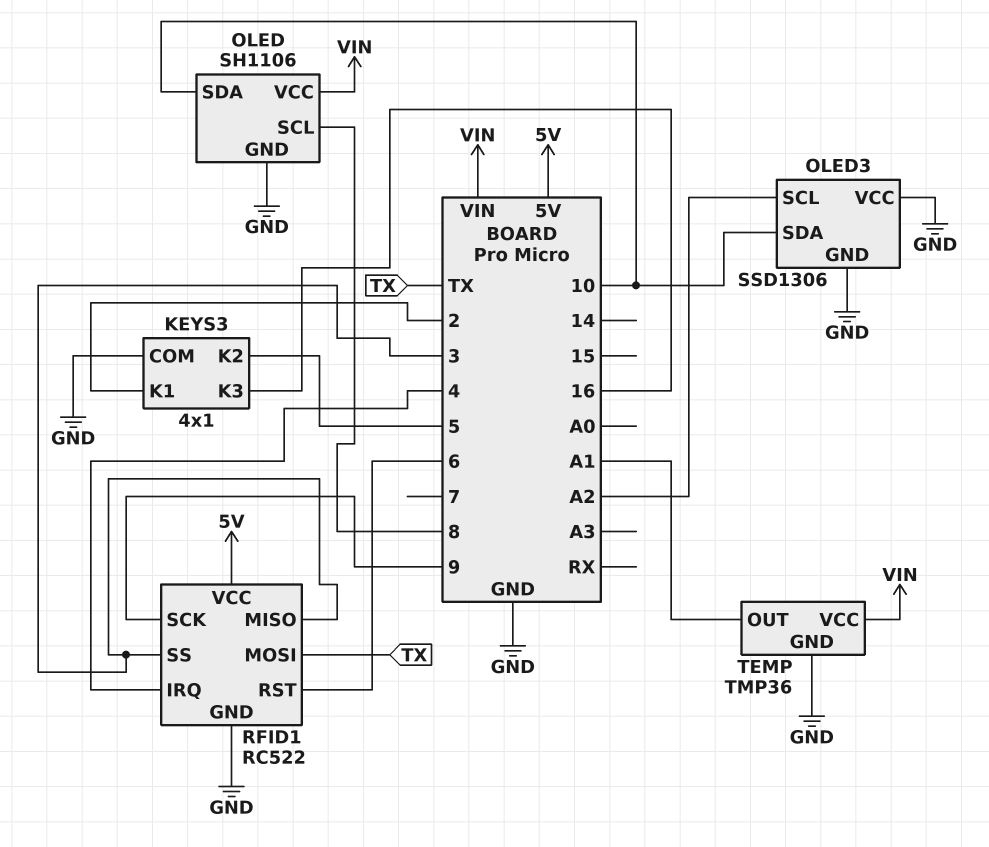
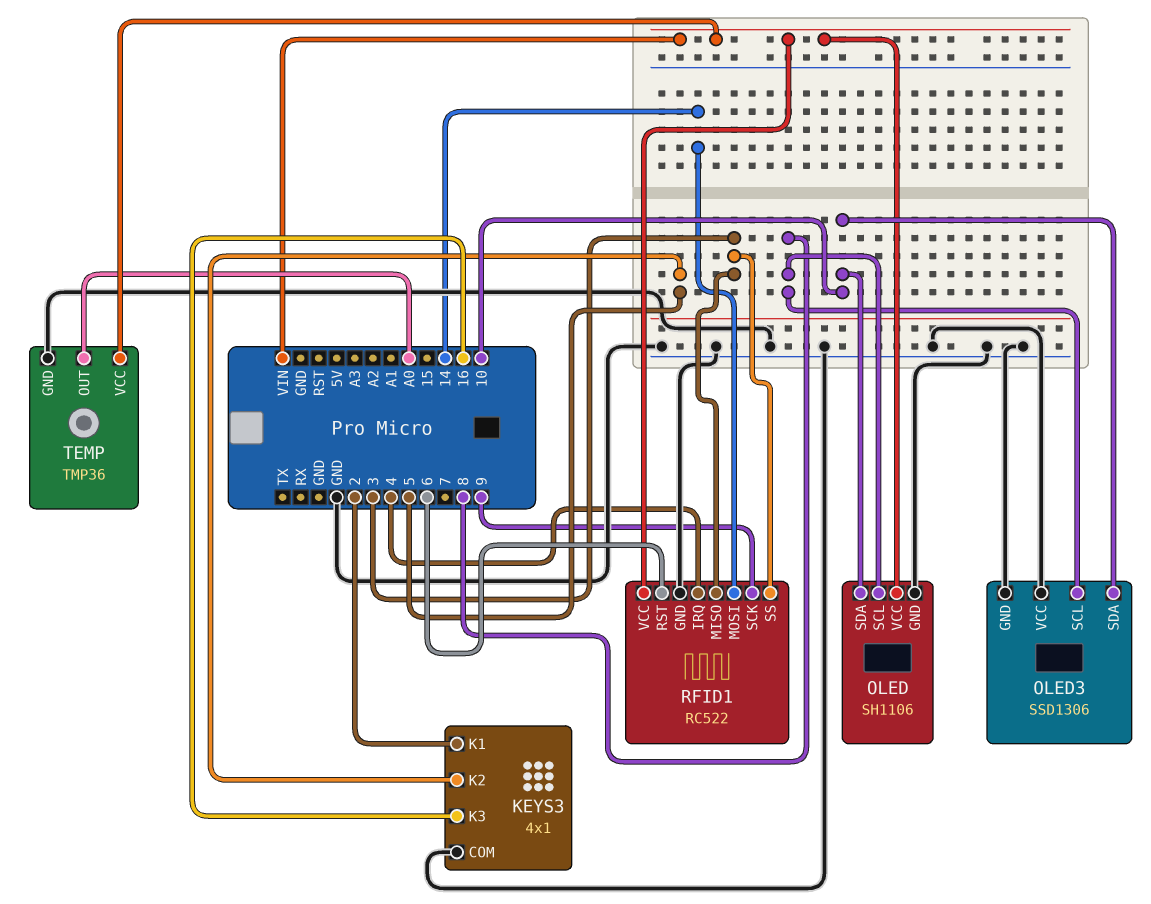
OLED3 pin SCL: A2 -> 8
RFID1 pin MOSI: TX -> 14
RFID1 pin VCC: 5V -> VIN
TEMP pin OUT: A1 -> A0

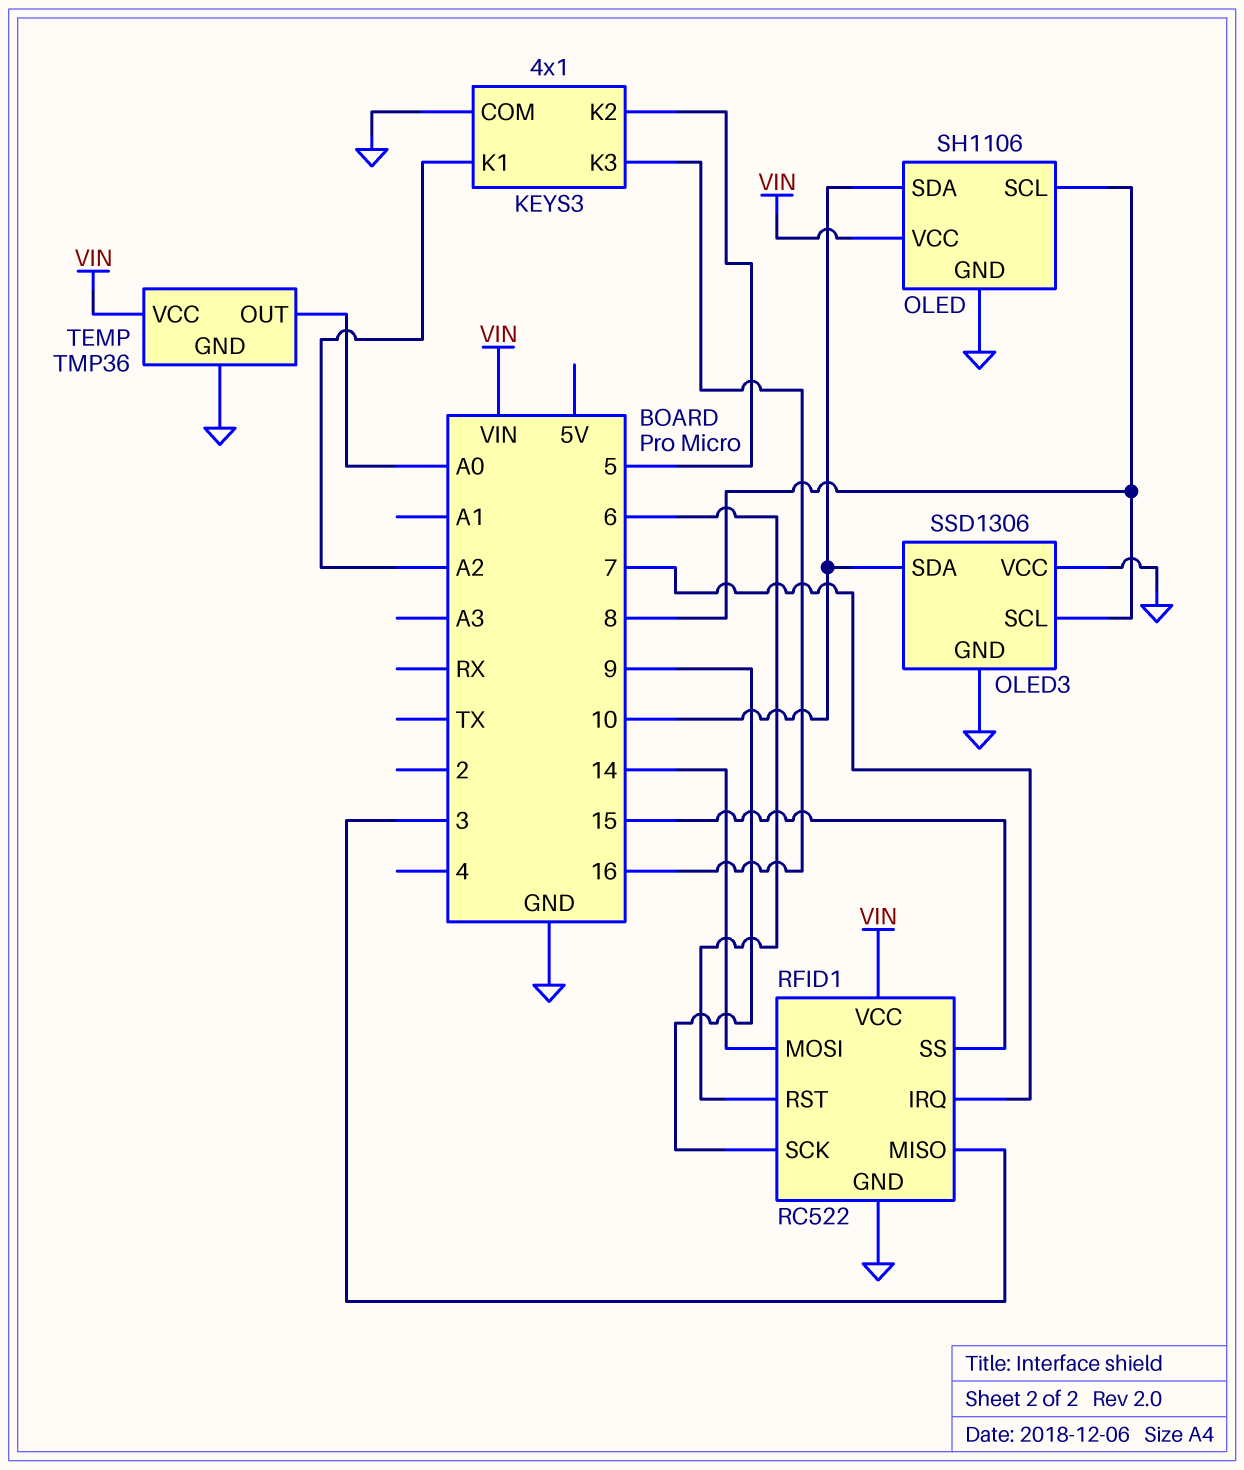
KEYS3 pin K1: 2 -> A2
RFID1 pin IRQ: 4 -> 7
RFID1 pin SS: 3 -> 15

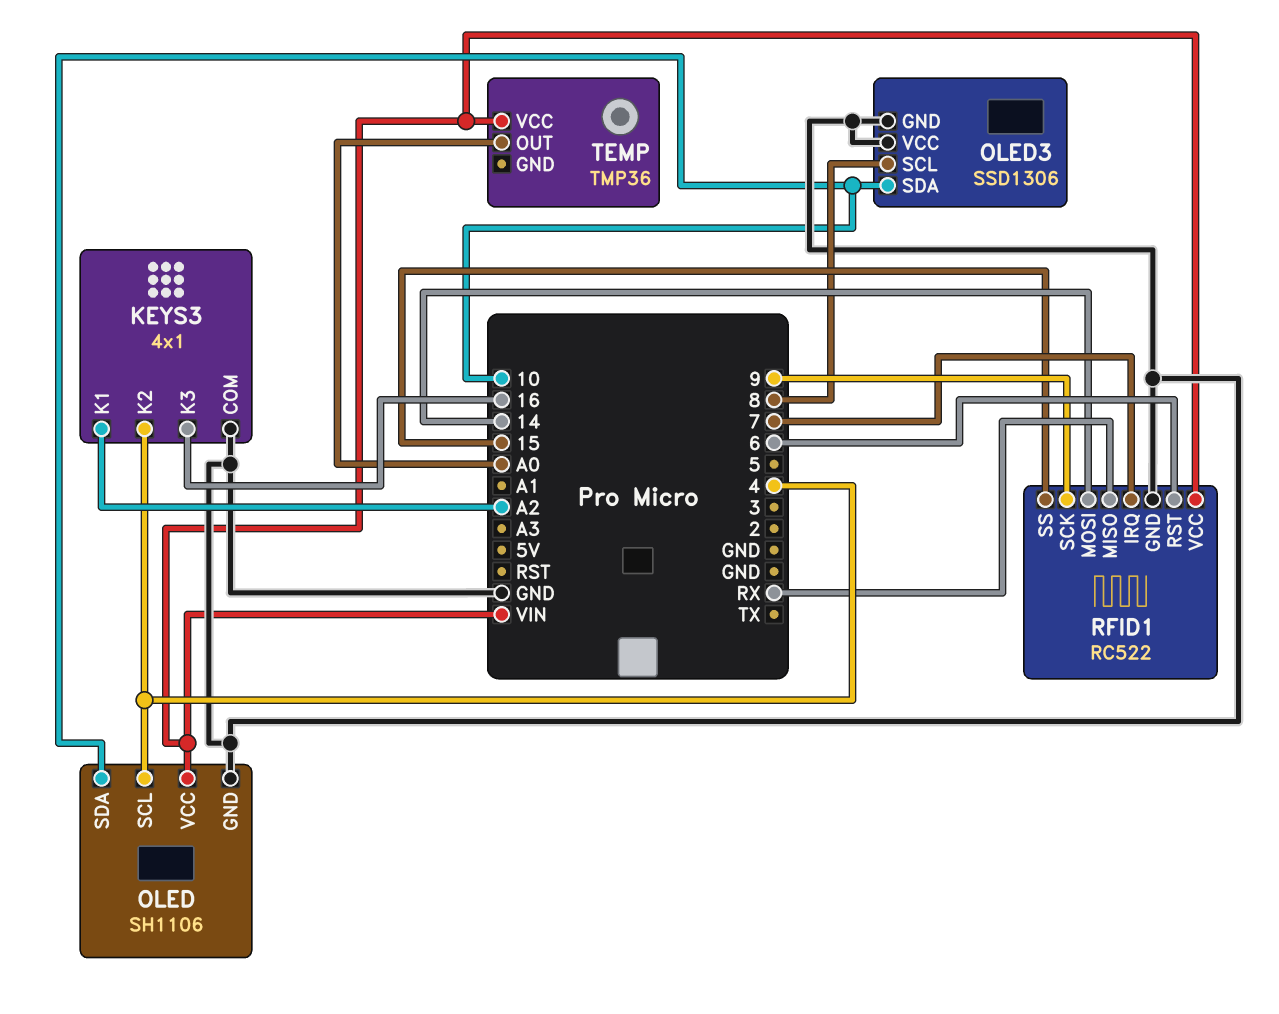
KEYS3 pin K2: 5 -> 4
OLED pin SCL: 8 -> 4
RFID1 pin MISO: 3 -> RX
TEMP pin GND: GND -> none

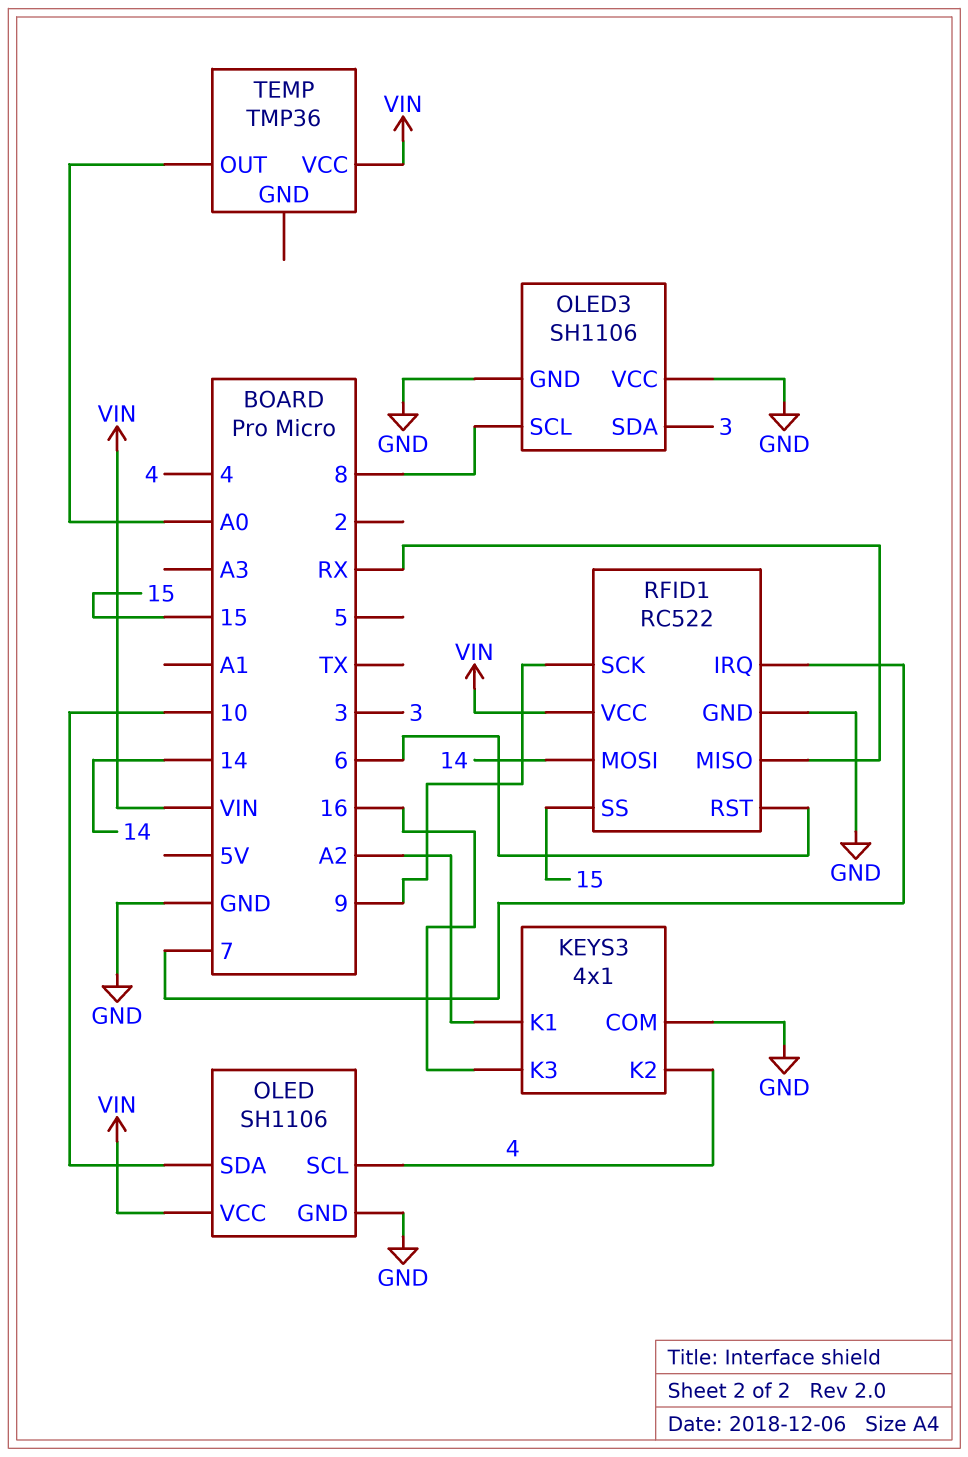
OLED3: SSD1306 -> SH1106
OLED3 pin SDA: 10 -> 3

